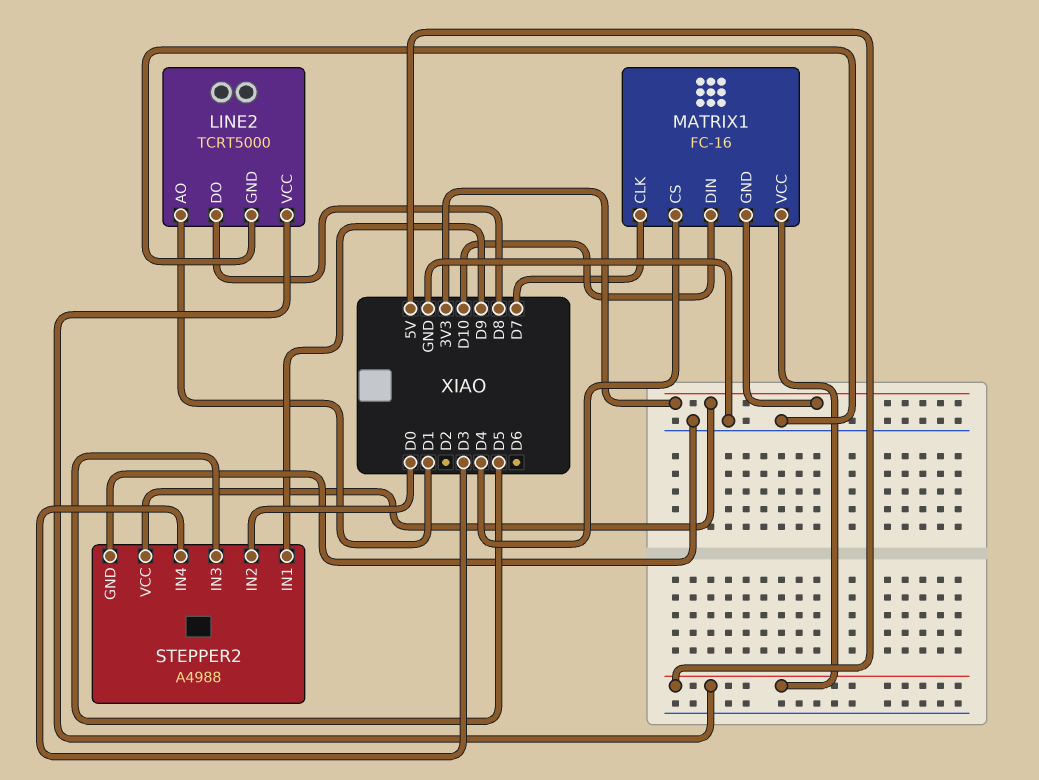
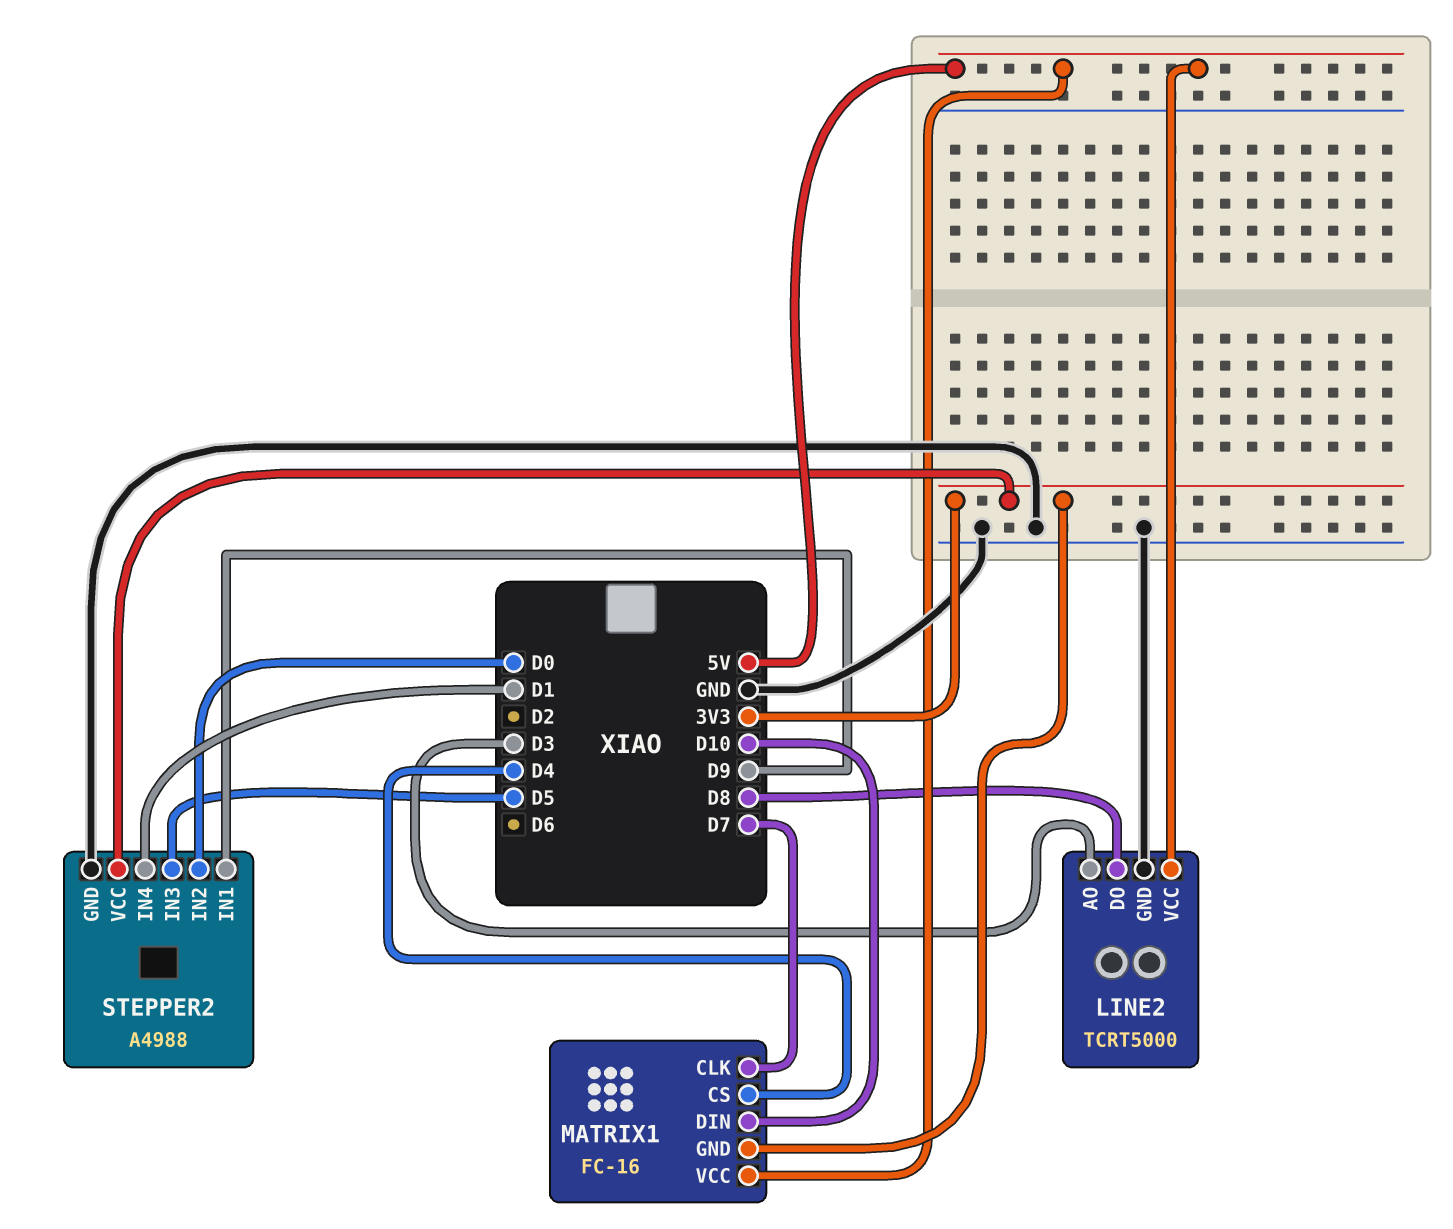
LINE2 pin AO: D1 -> D3
STEPPER2 pin IN4: D3 -> D1

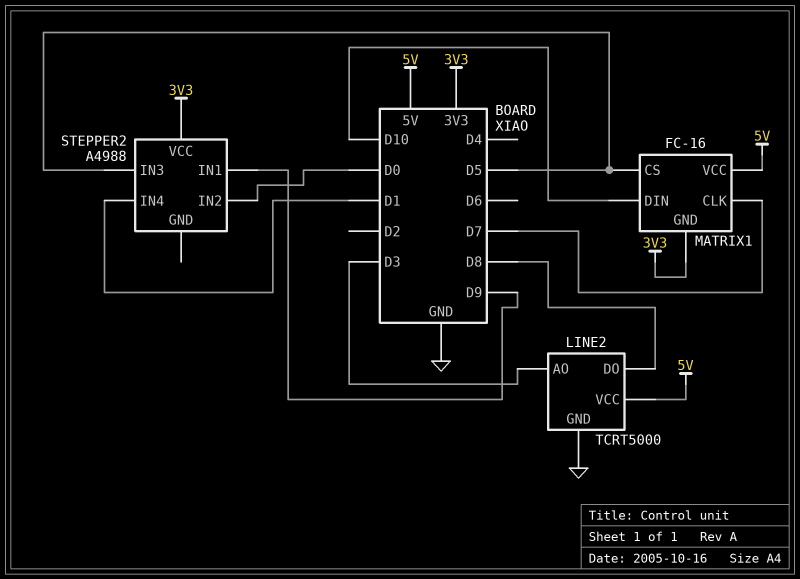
MATRIX1 pin CS: D4 -> D5
STEPPER2 pin GND: GND -> none

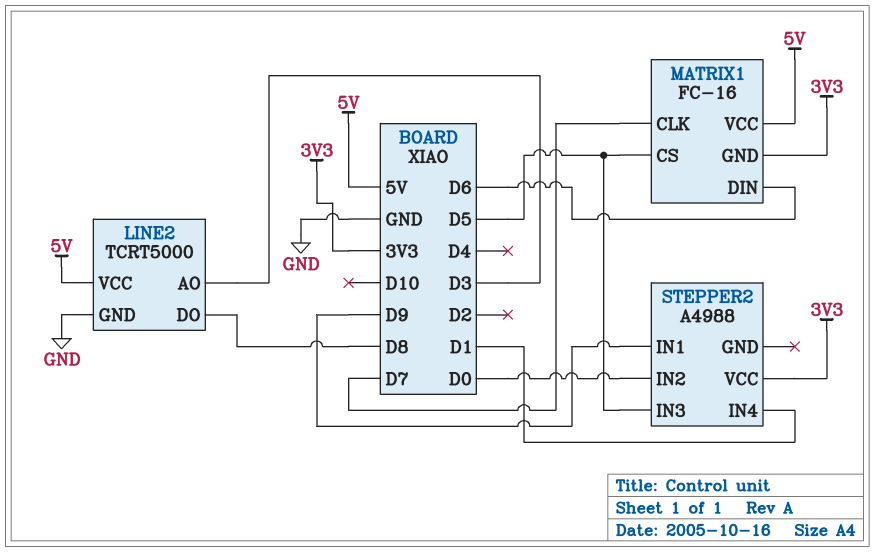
MATRIX1 pin DIN: D10 -> D6

